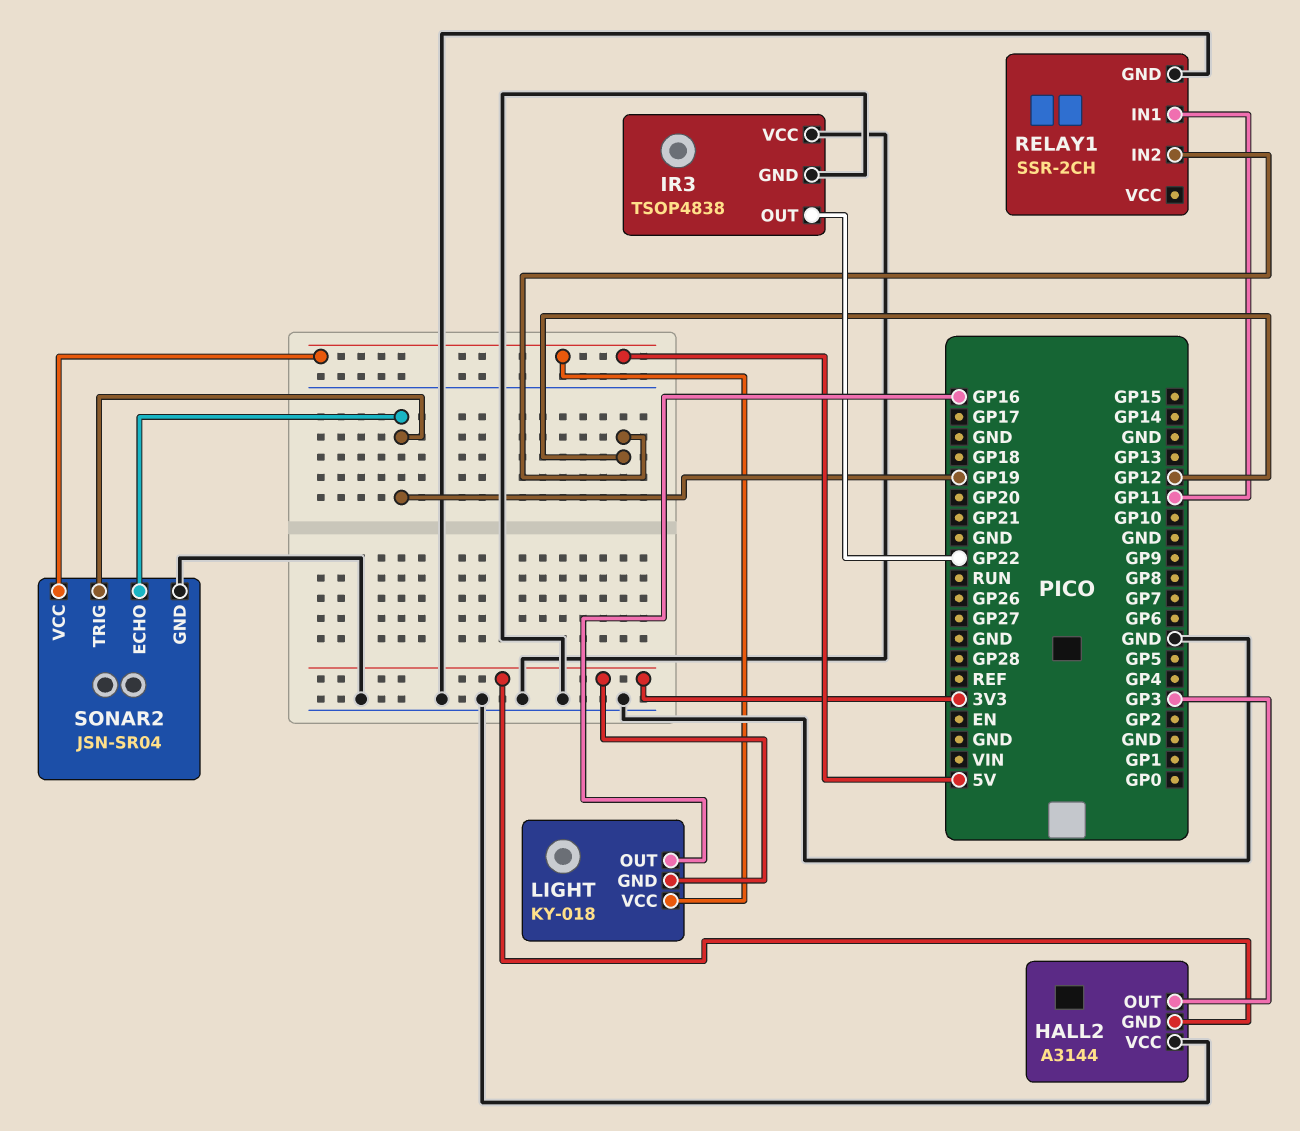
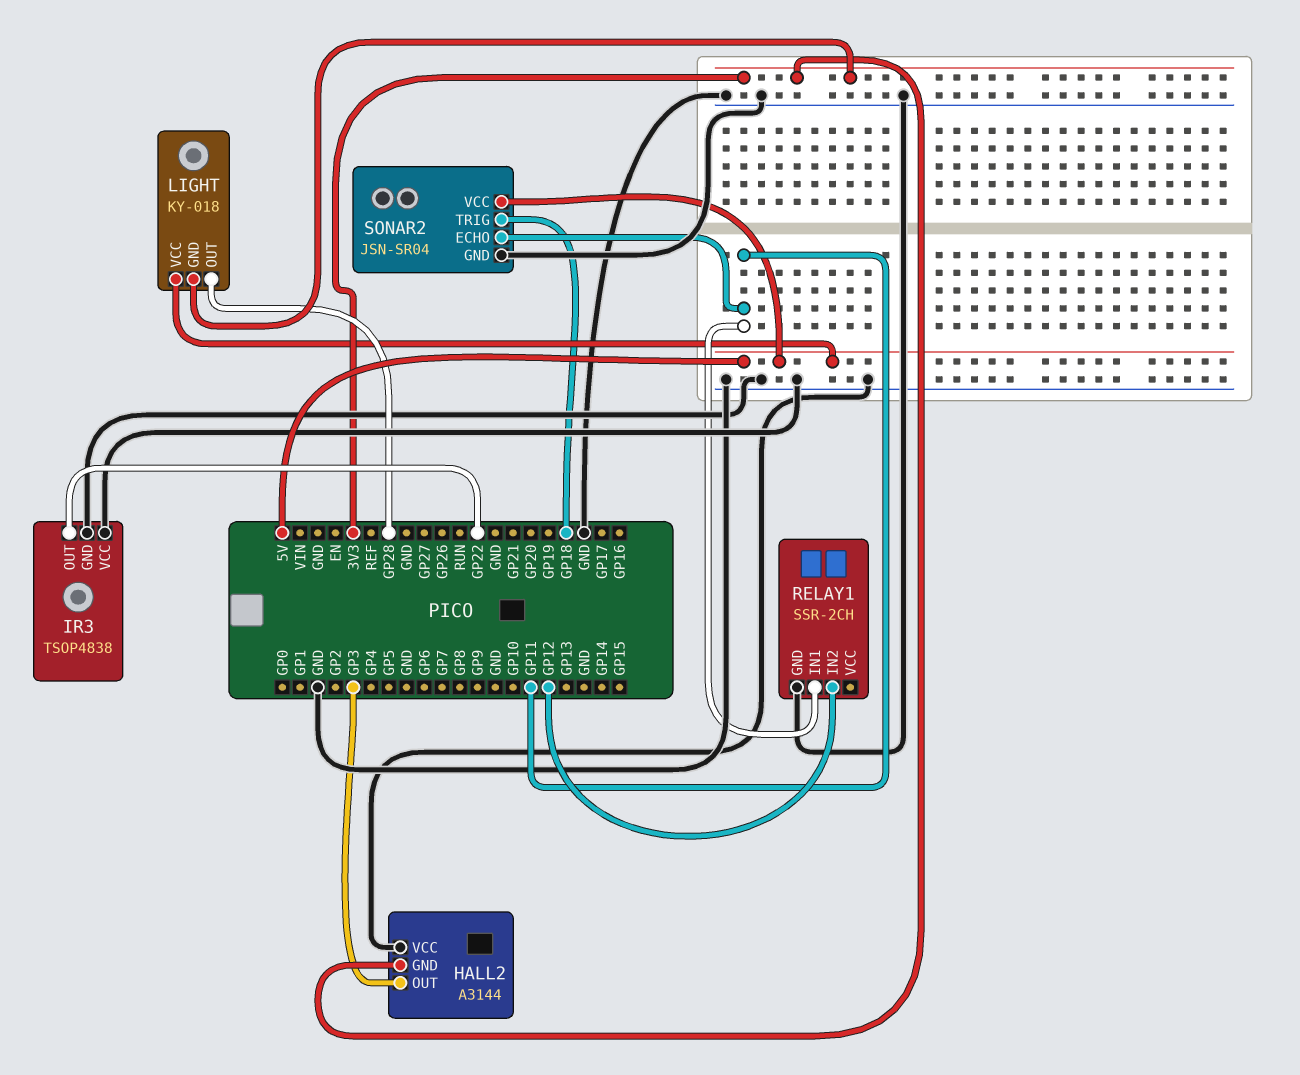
LIGHT pin OUT: GP16 -> GP28
SONAR2 pin ECHO: GP19 -> GP11
SONAR2 pin TRIG: GP19 -> GP18

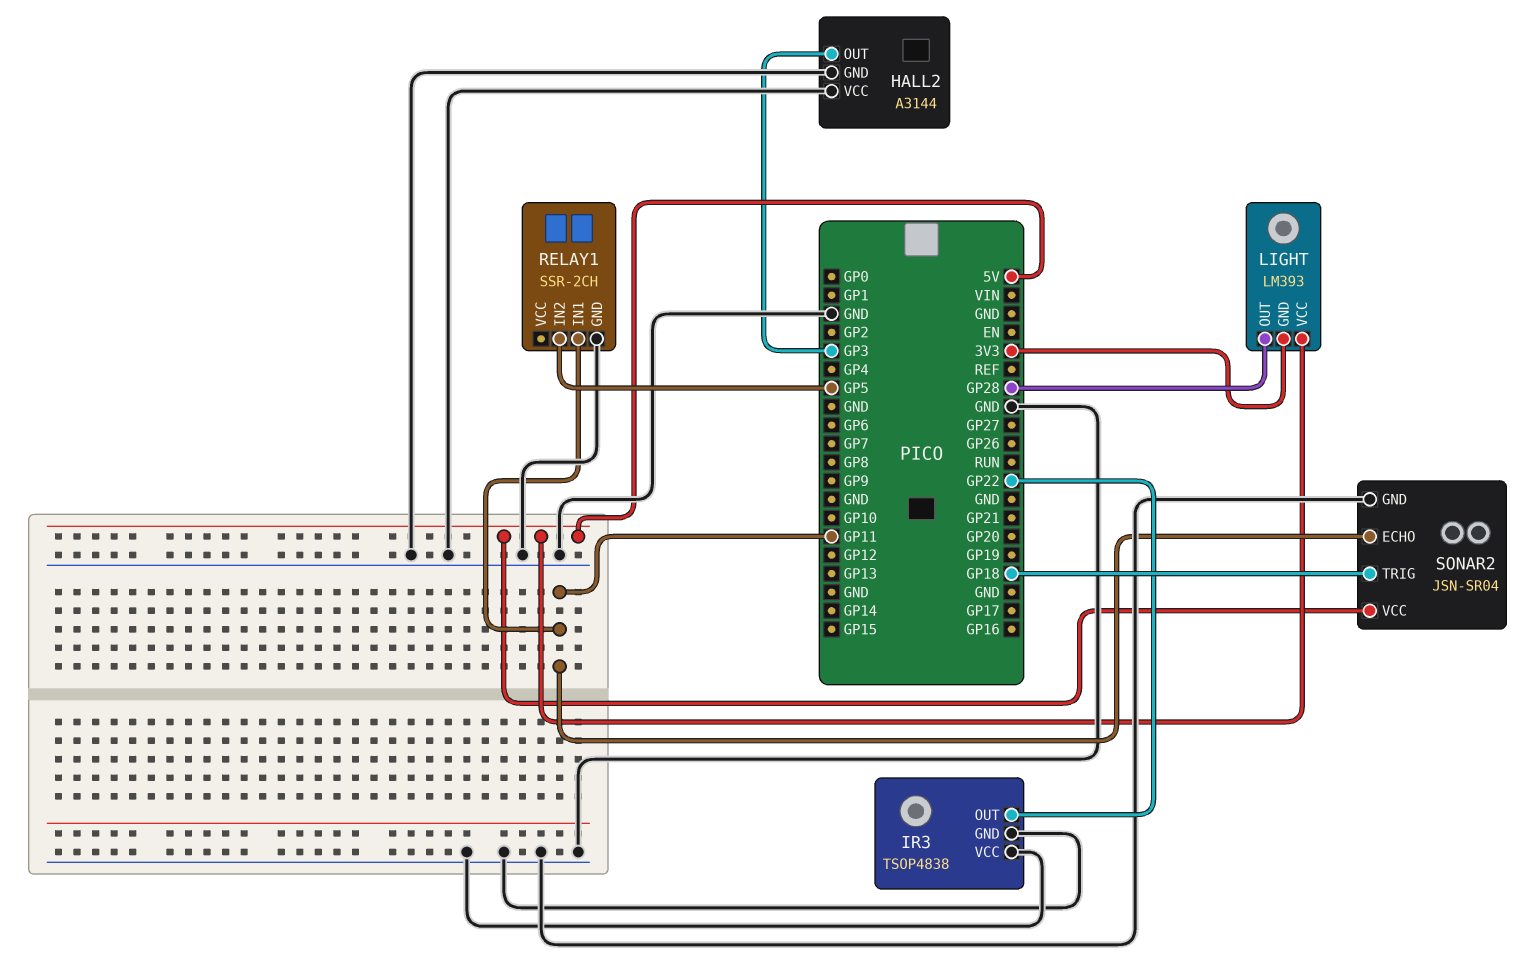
HALL2 pin GND: 3V3 -> GND
LIGHT: KY-018 -> LM393
RELAY1 pin IN2: GP12 -> GP5

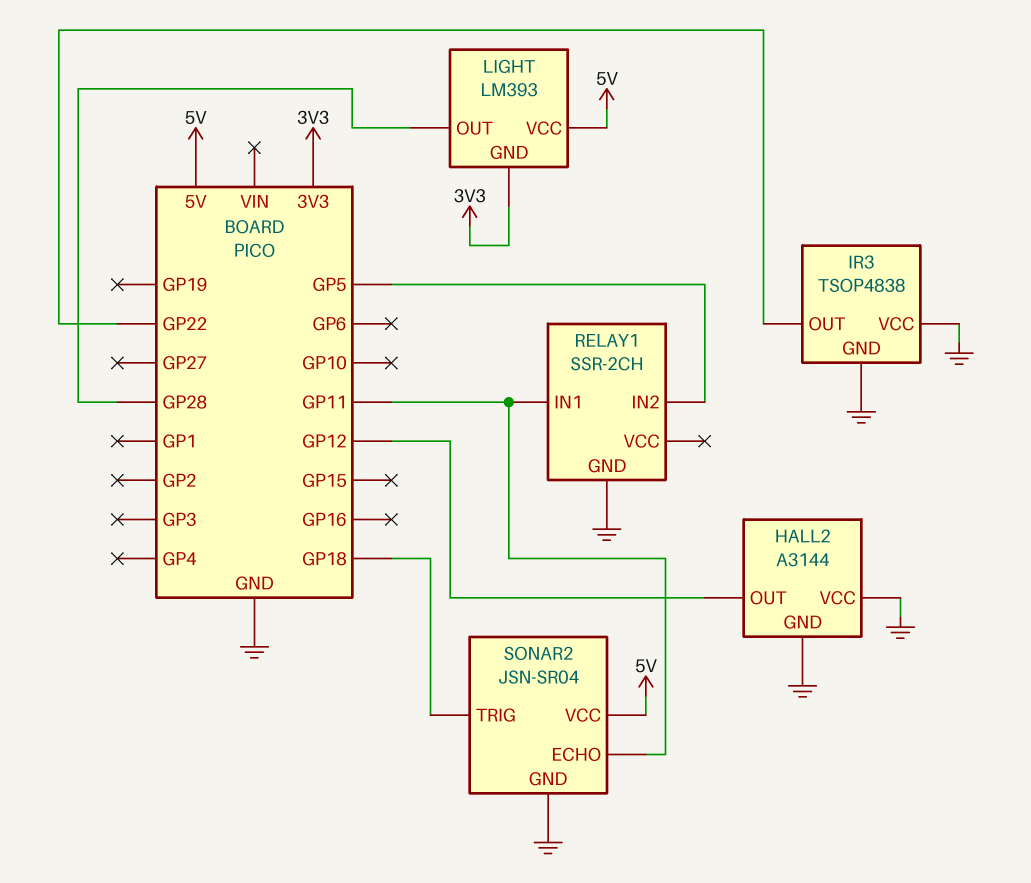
HALL2 pin OUT: GP3 -> GP12

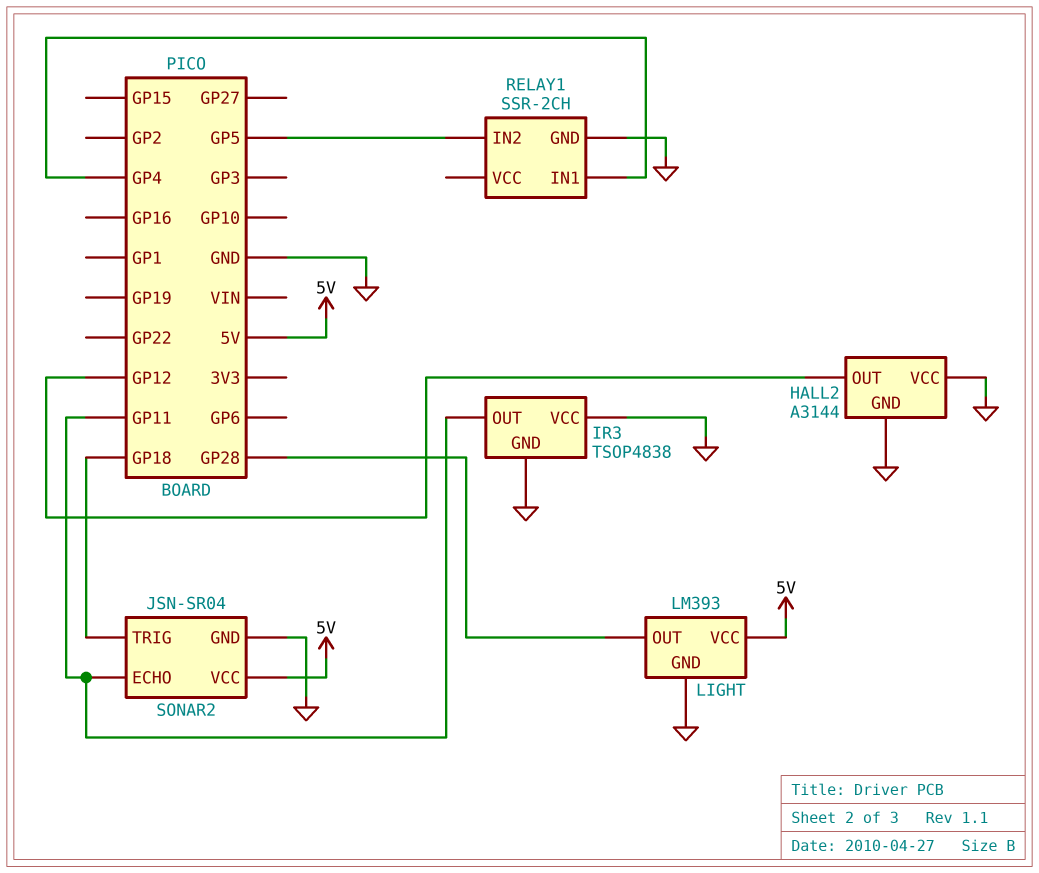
IR3 pin OUT: GP22 -> GP11
LIGHT pin GND: 3V3 -> GND
RELAY1 pin IN1: GP11 -> GP4

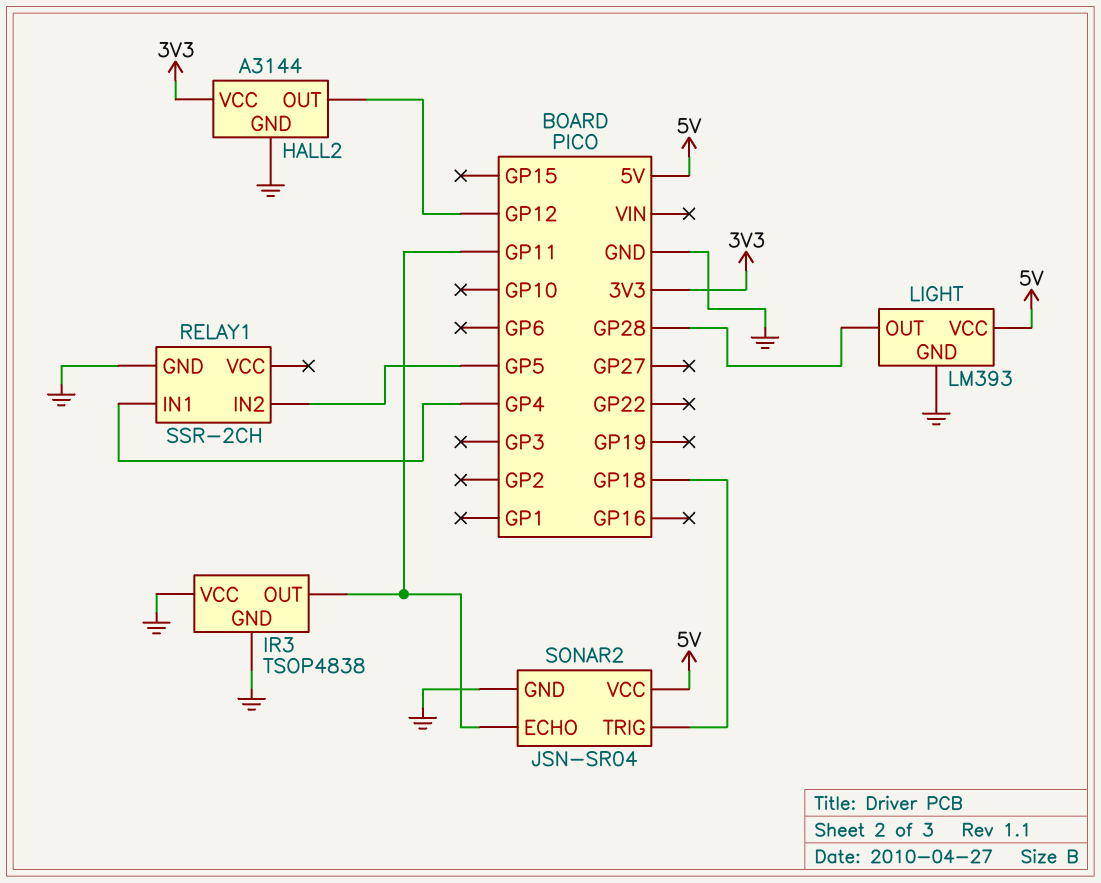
HALL2 pin VCC: GND -> 3V3

